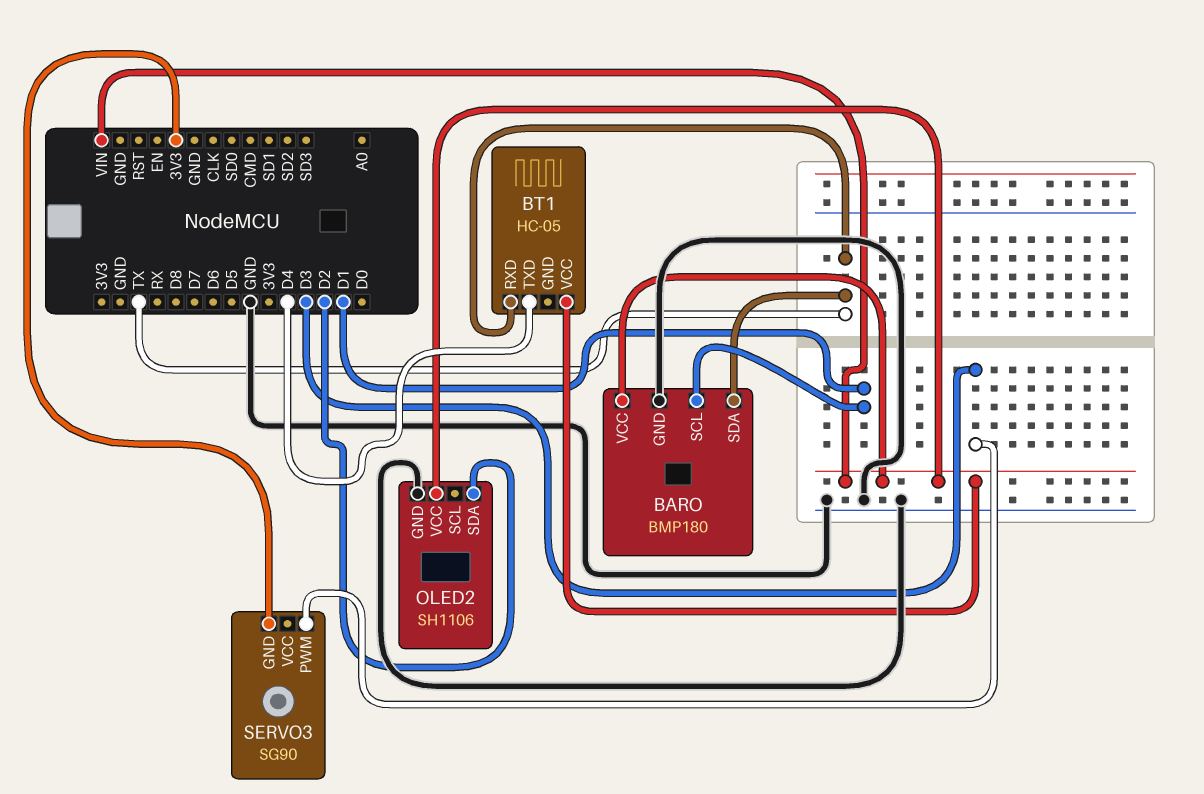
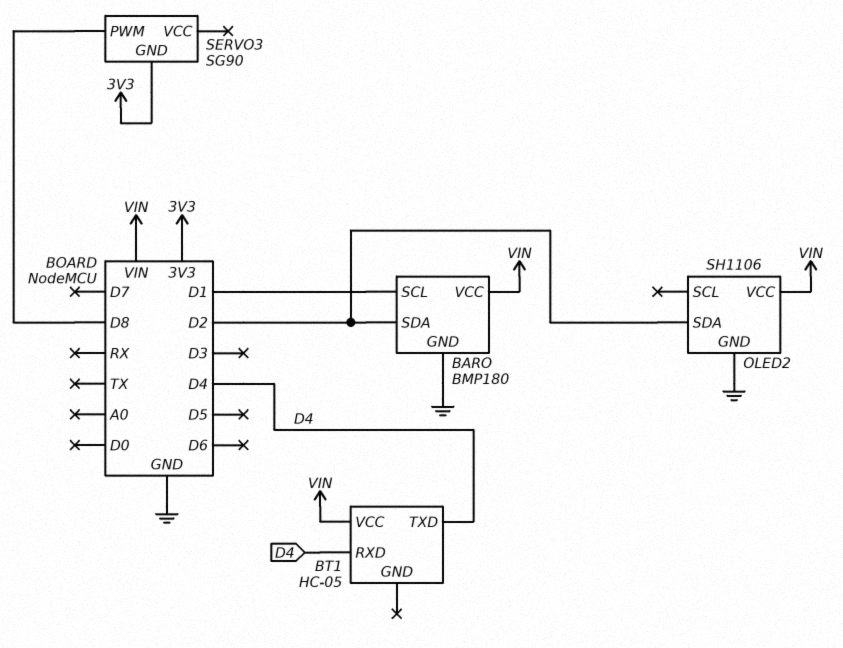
BARO pin SDA: TX -> D2
BT1 pin RXD: TX -> D4
SERVO3 pin PWM: D3 -> D8

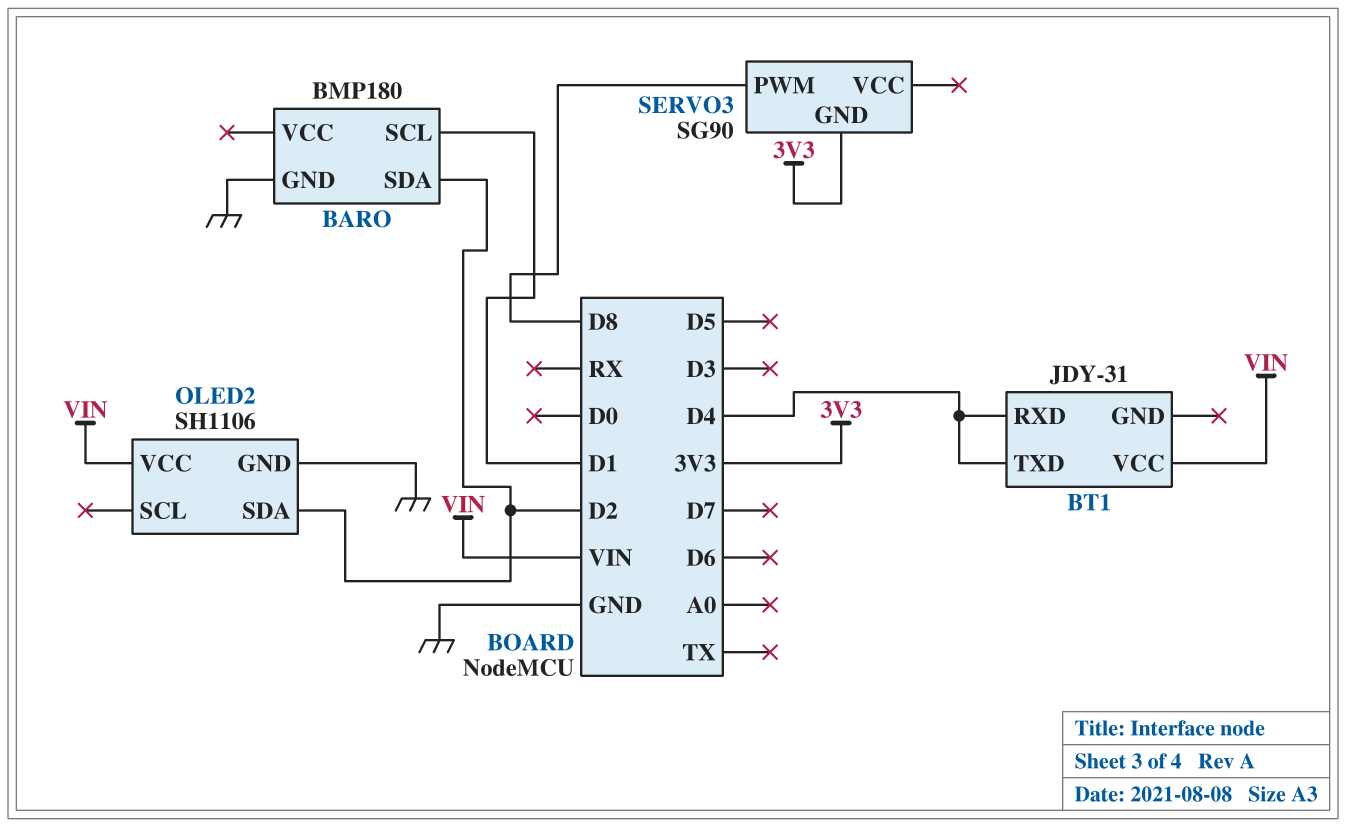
BARO pin VCC: VIN -> none
BT1: HC-05 -> JDY-31

